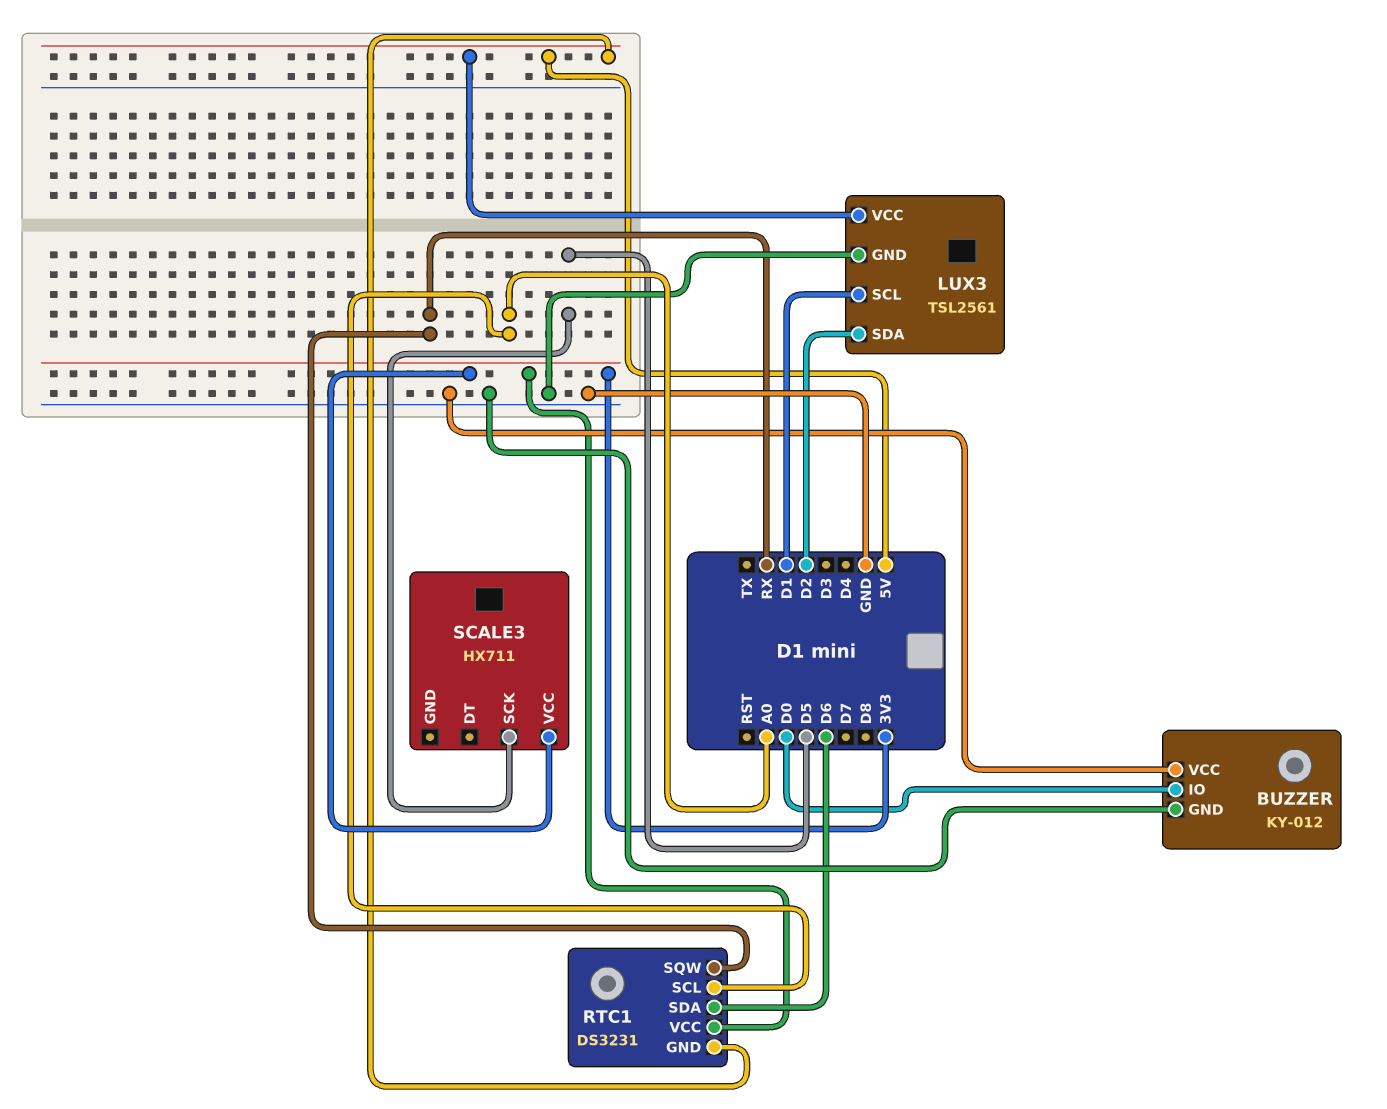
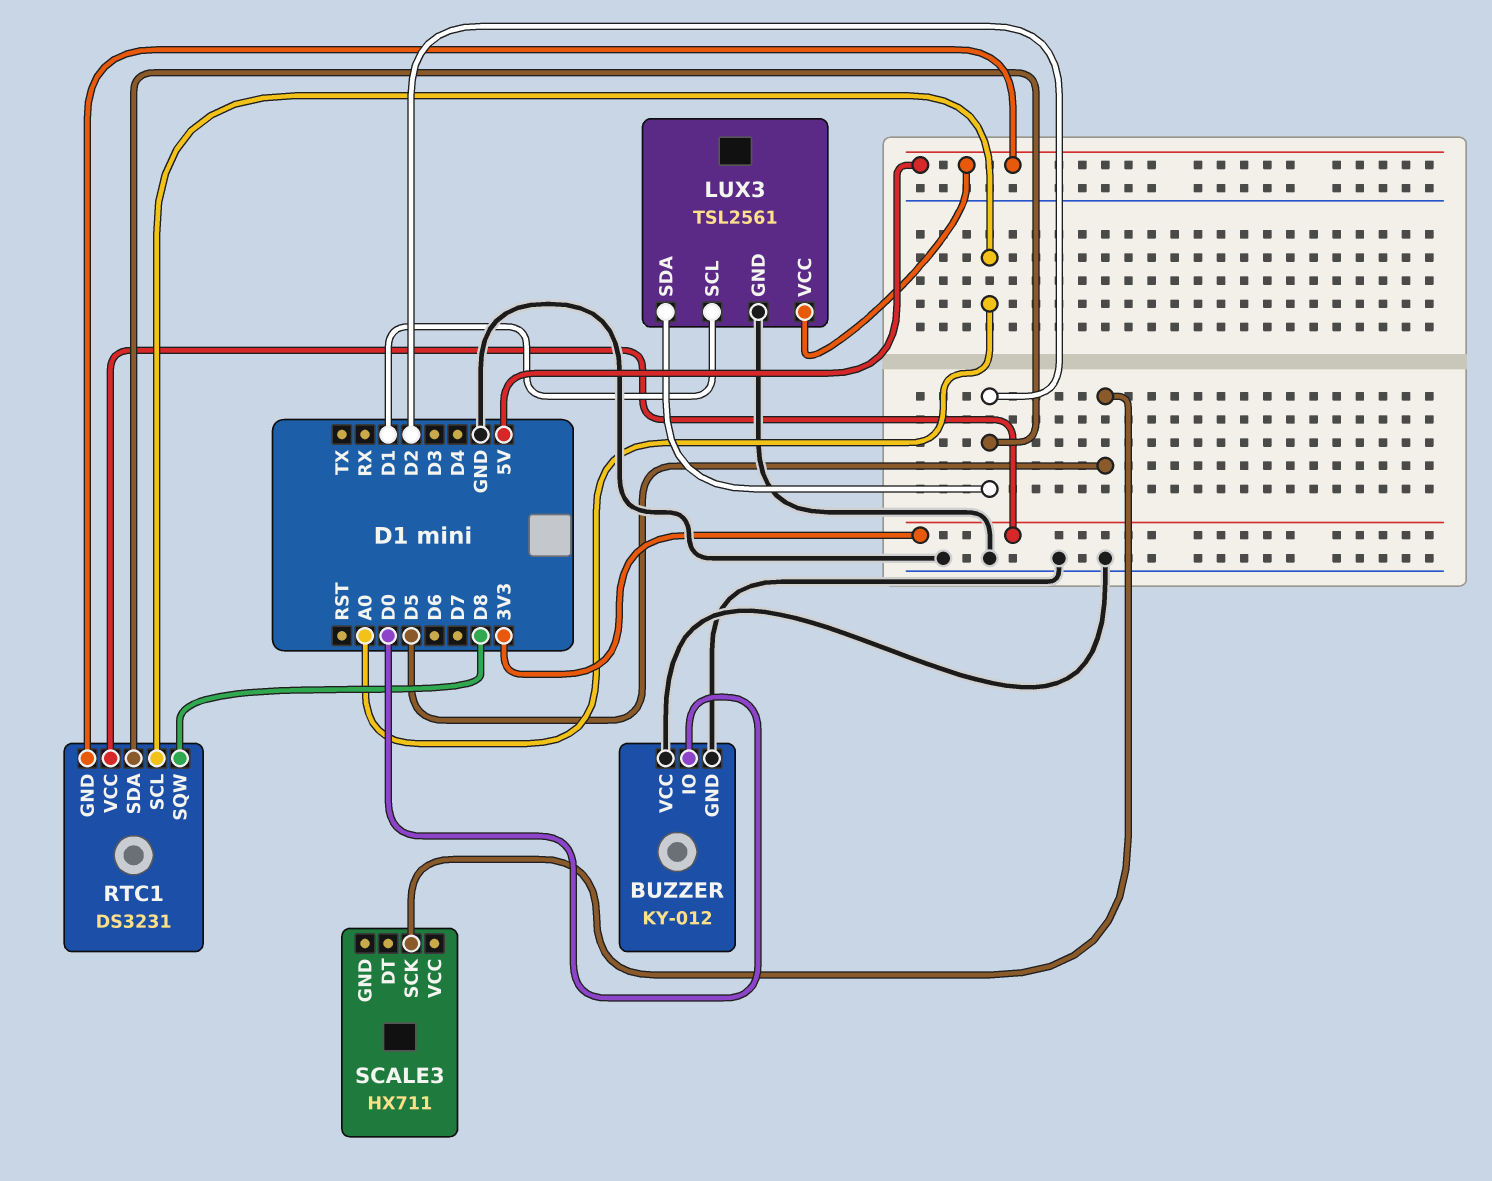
RTC1 pin SDA: D6 -> D2
RTC1 pin SQW: RX -> D8
SCALE3 pin VCC: 3V3 -> none

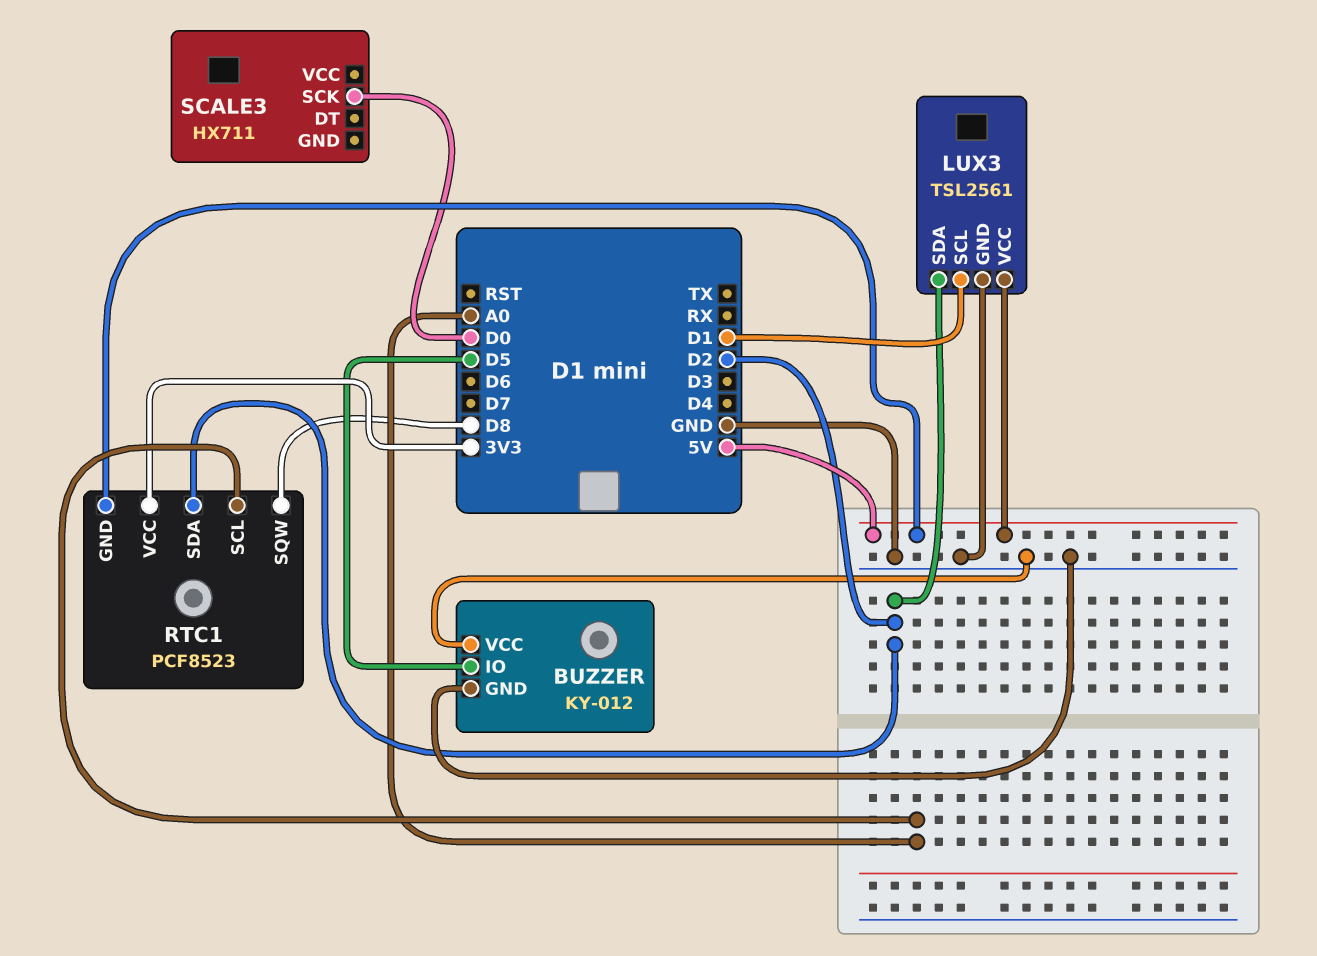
BUZZER pin IO: D0 -> D5
RTC1: DS3231 -> PCF8523
SCALE3 pin SCK: D5 -> D0

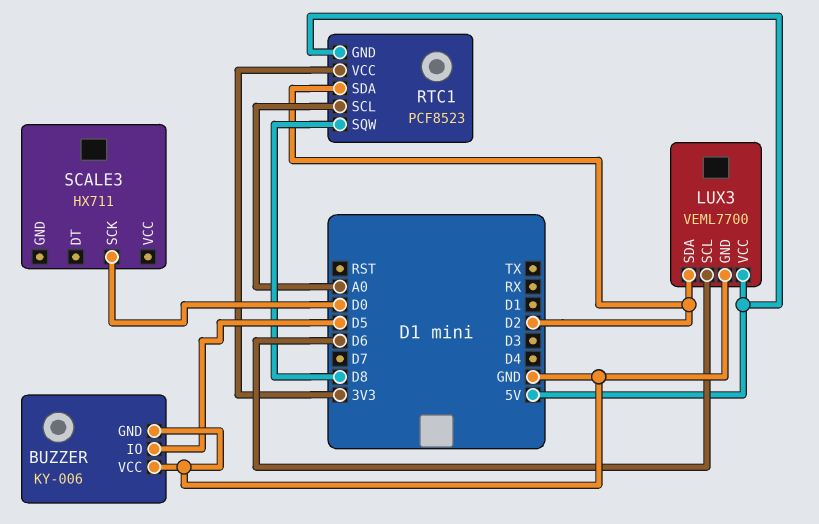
BUZZER: KY-012 -> KY-006
LUX3: TSL2561 -> VEML7700
LUX3 pin SCL: D1 -> D6

